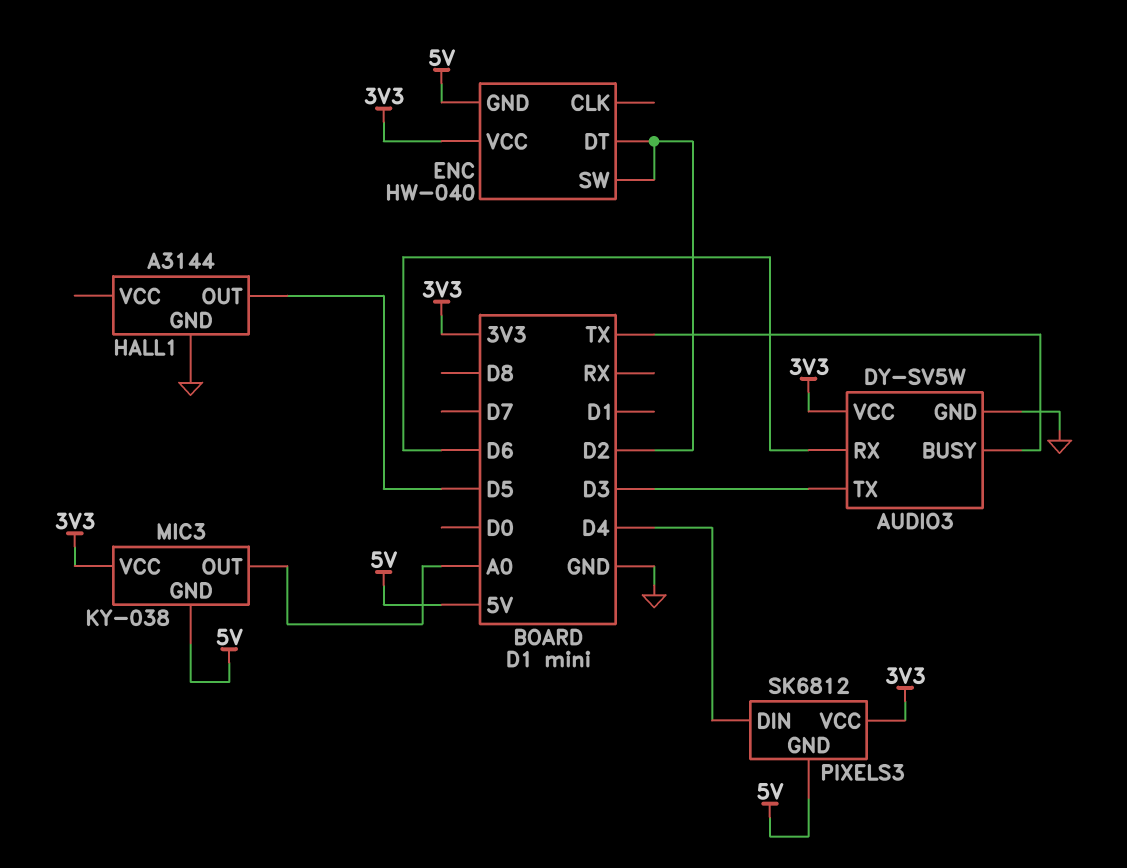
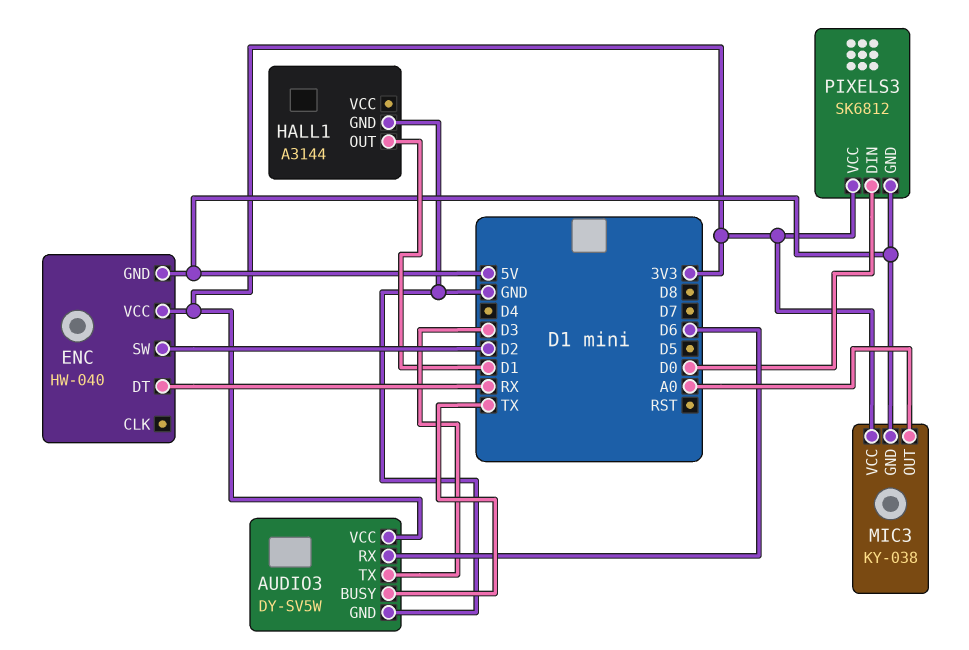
ENC pin DT: D2 -> RX
HALL1 pin OUT: D5 -> D1
PIXELS3 pin DIN: D4 -> D0

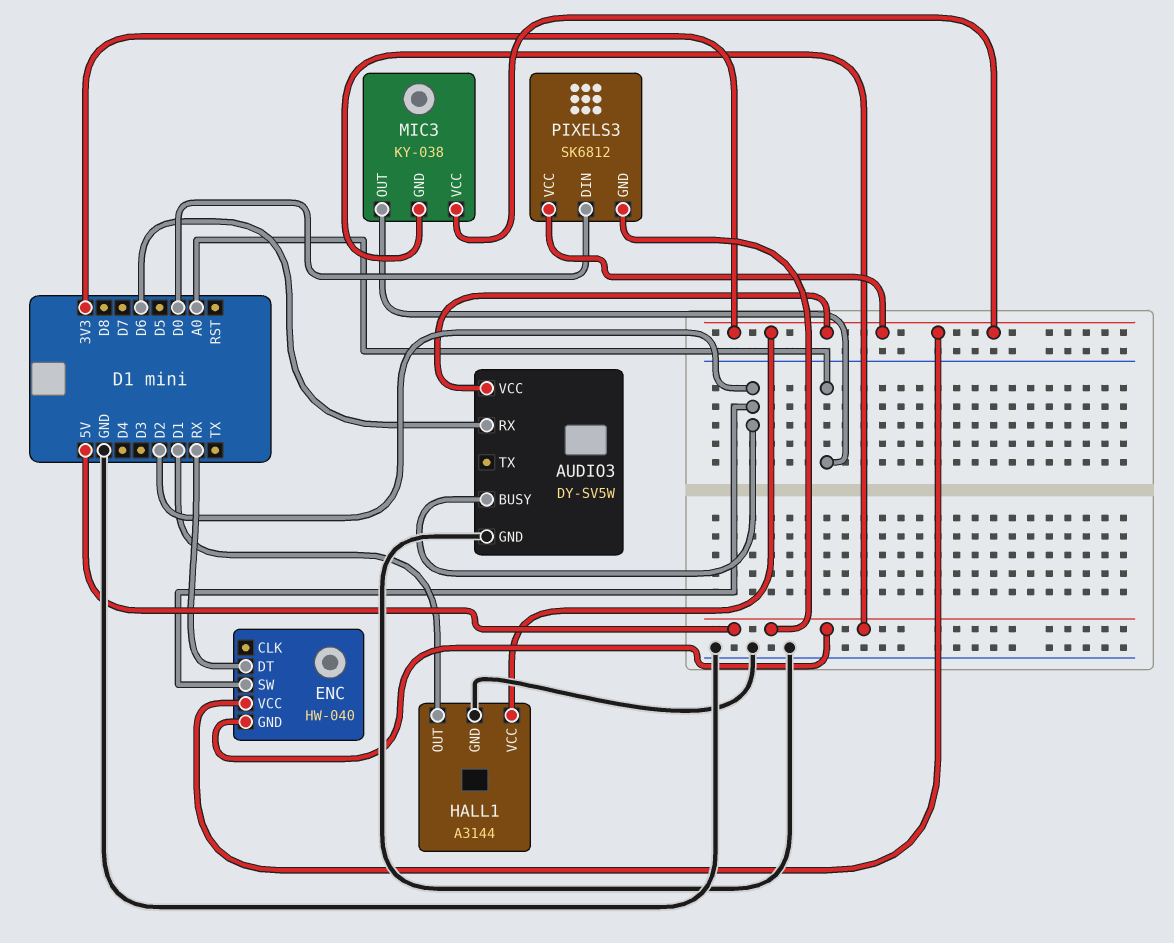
AUDIO3 pin BUSY: TX -> D2
AUDIO3 pin TX: D3 -> none
HALL1 pin VCC: none -> 3V3

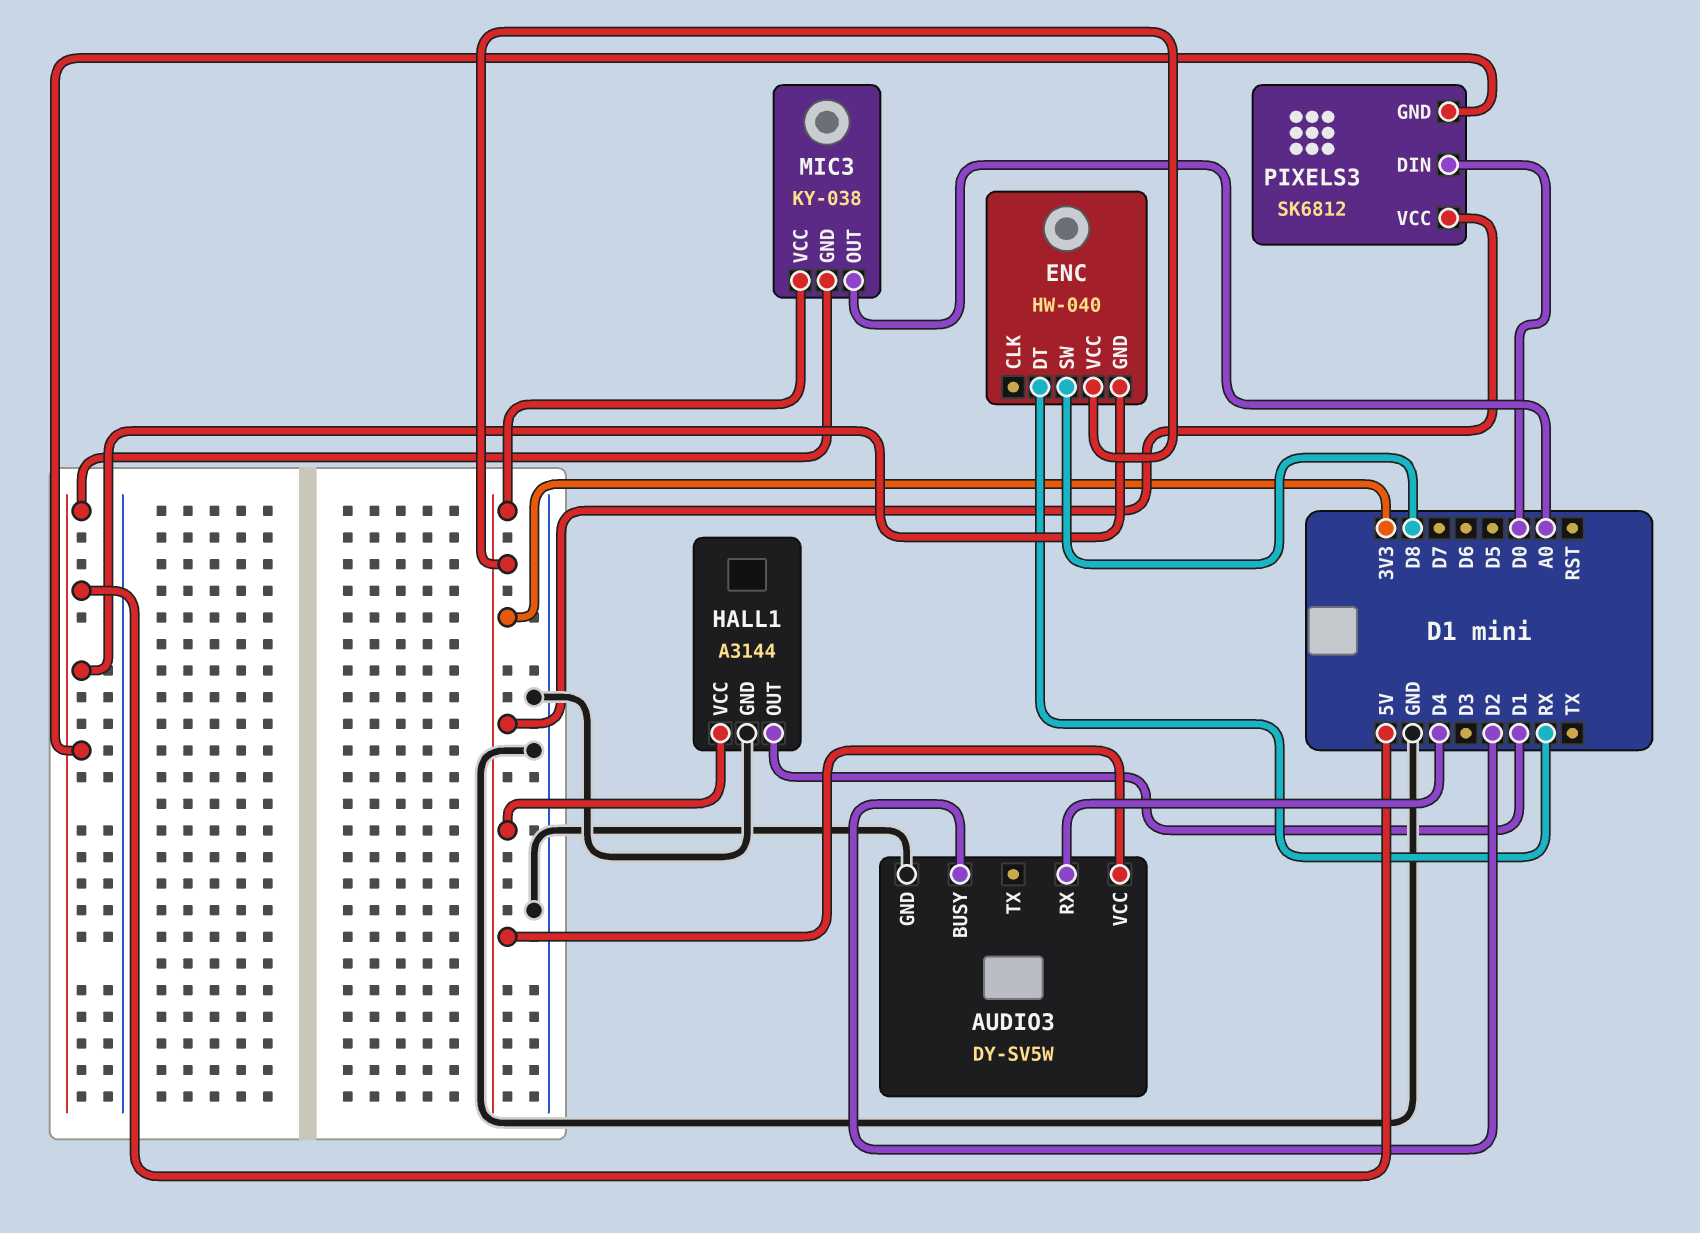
AUDIO3 pin RX: D6 -> D4
ENC pin SW: D2 -> D8

